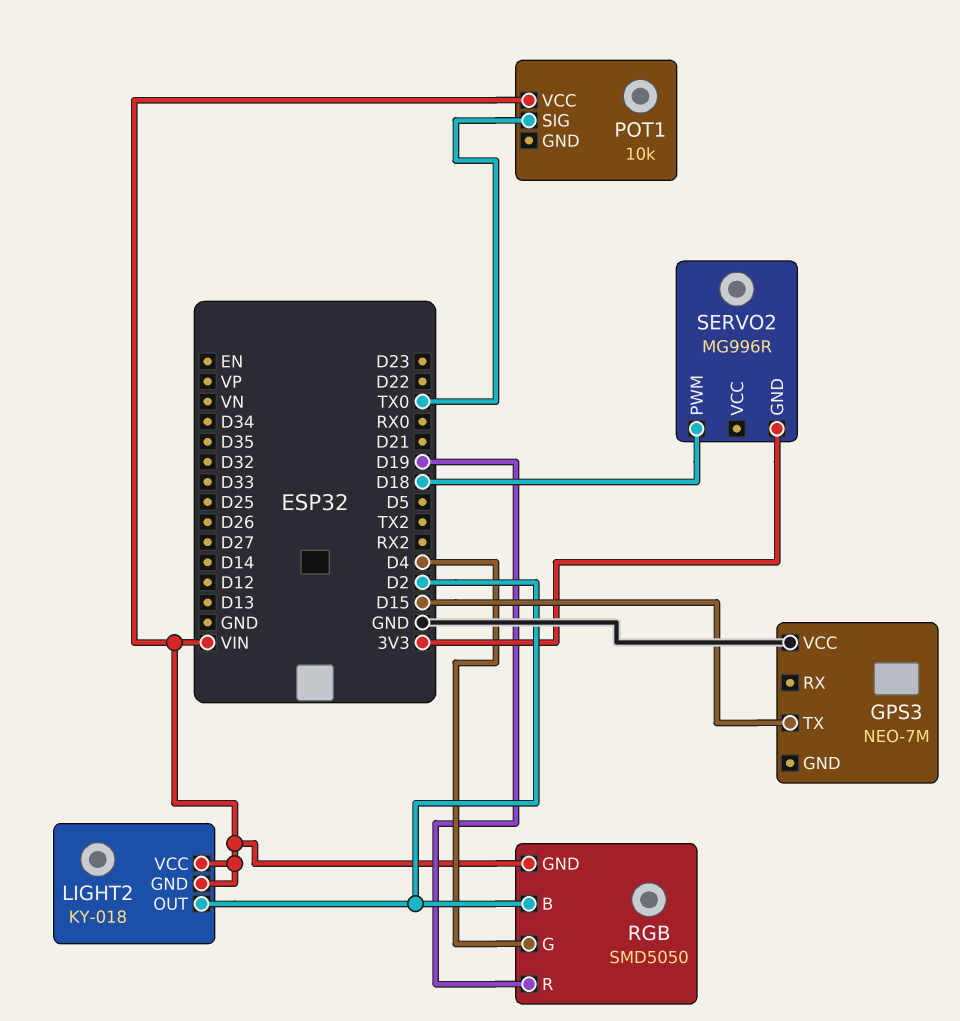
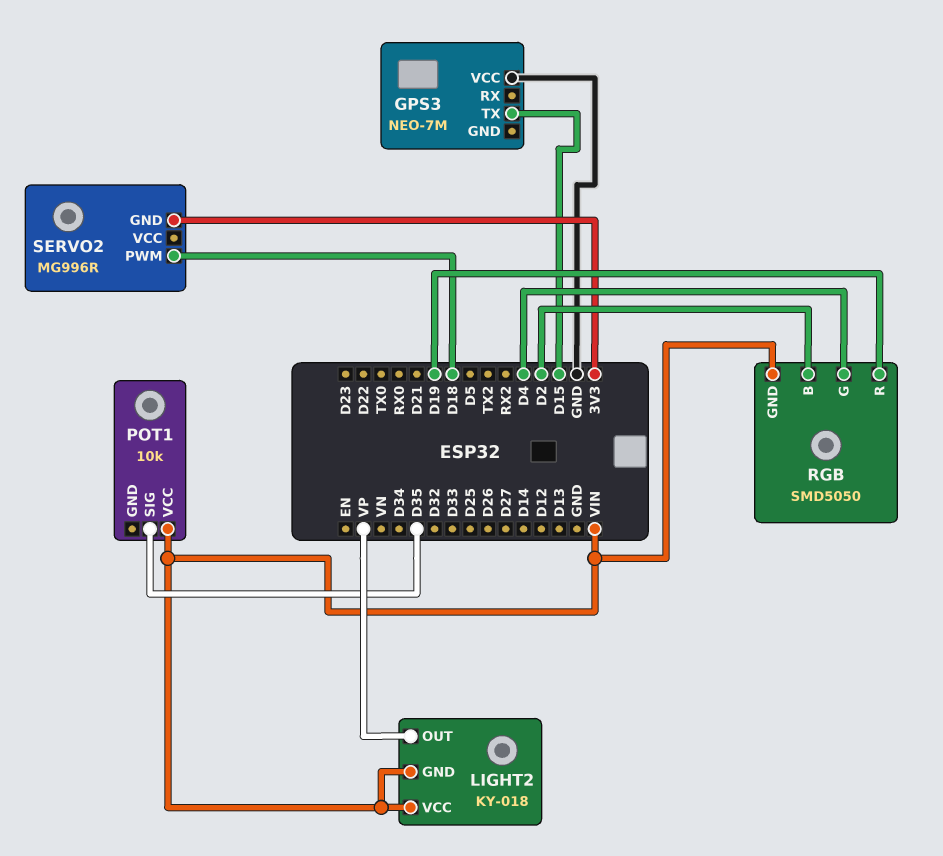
LIGHT2 pin OUT: D2 -> VP
POT1 pin SIG: TX0 -> D35

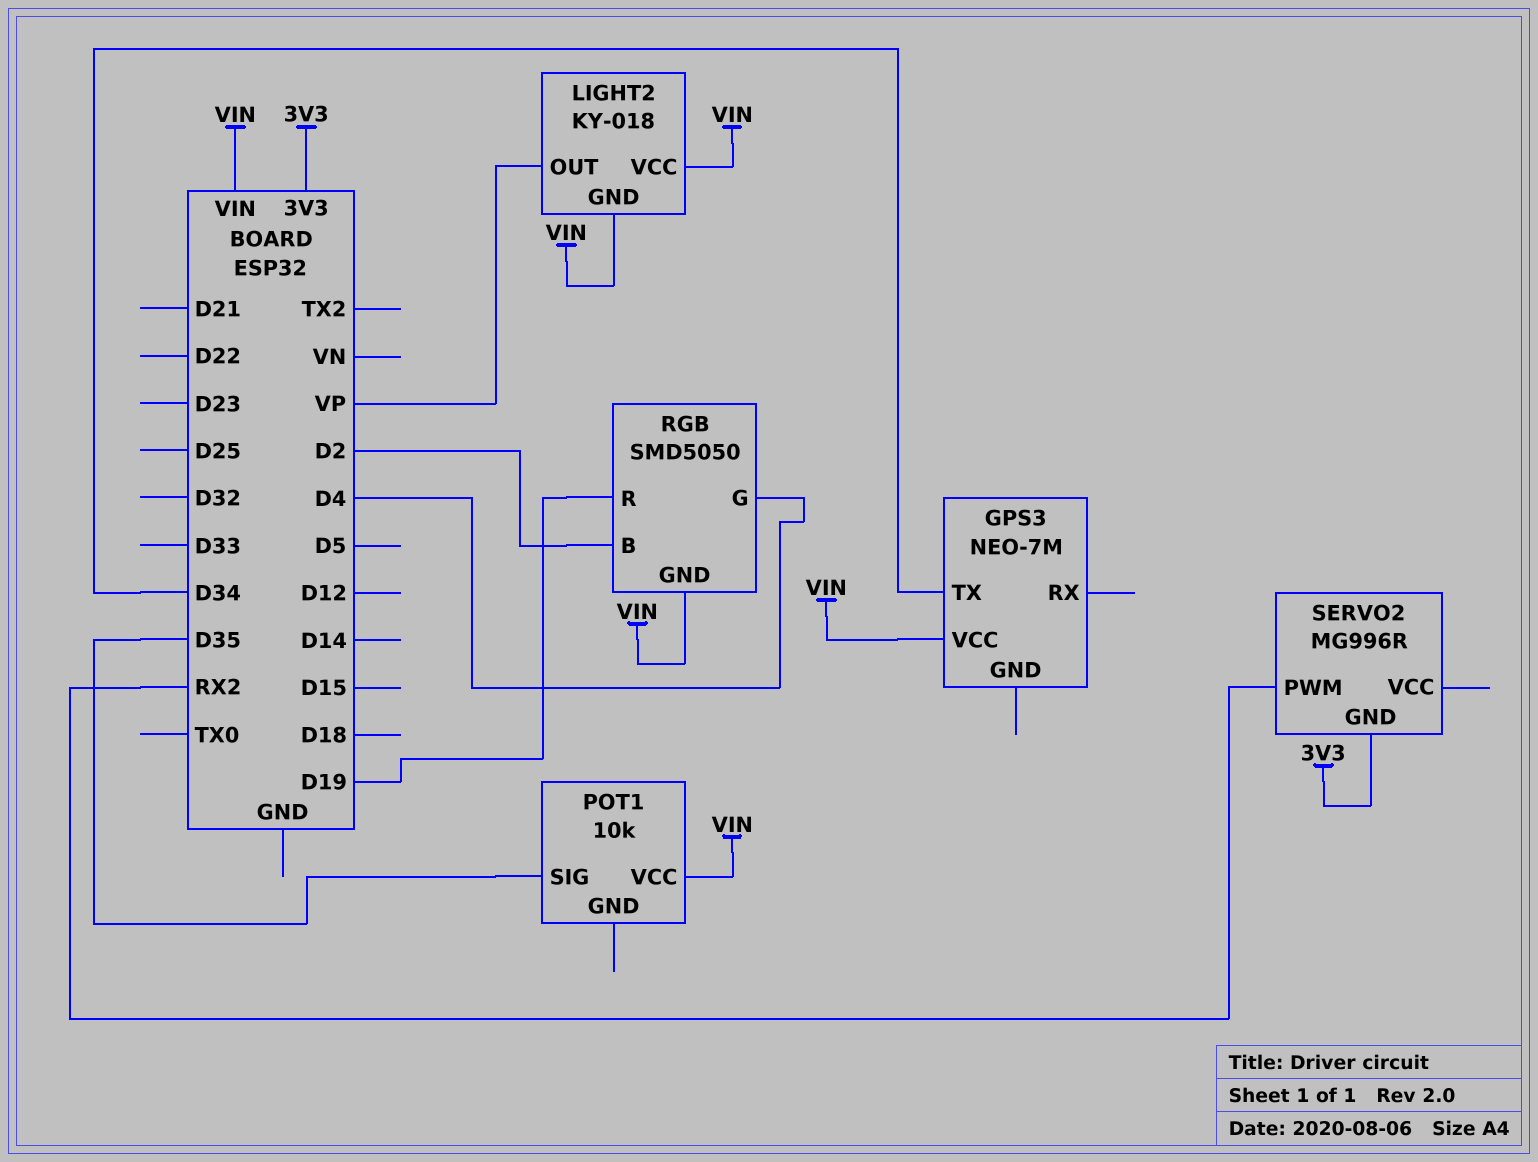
GPS3 pin TX: D15 -> D34
GPS3 pin VCC: GND -> VIN
SERVO2 pin PWM: D18 -> RX2

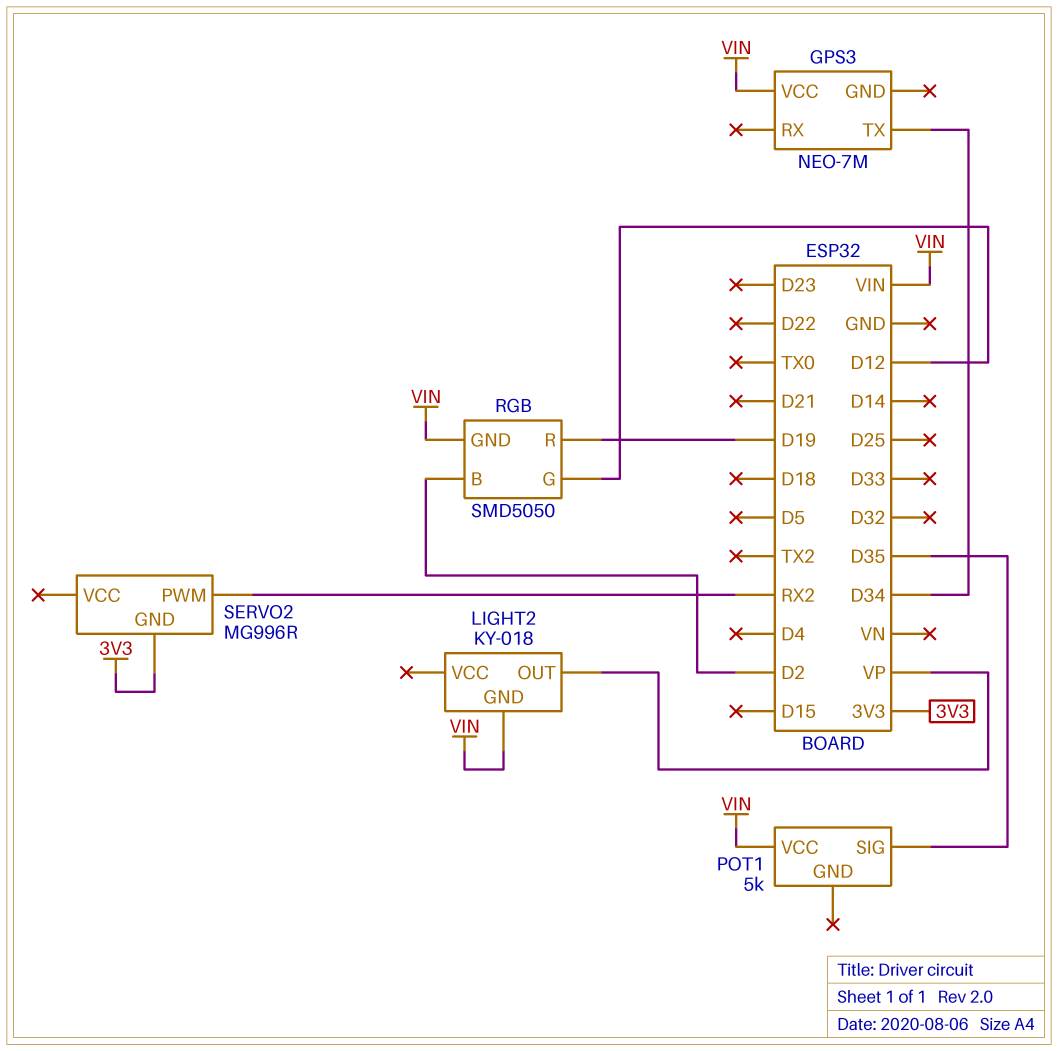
LIGHT2 pin VCC: VIN -> none
POT1: 10k -> 5k
RGB pin G: D4 -> D12

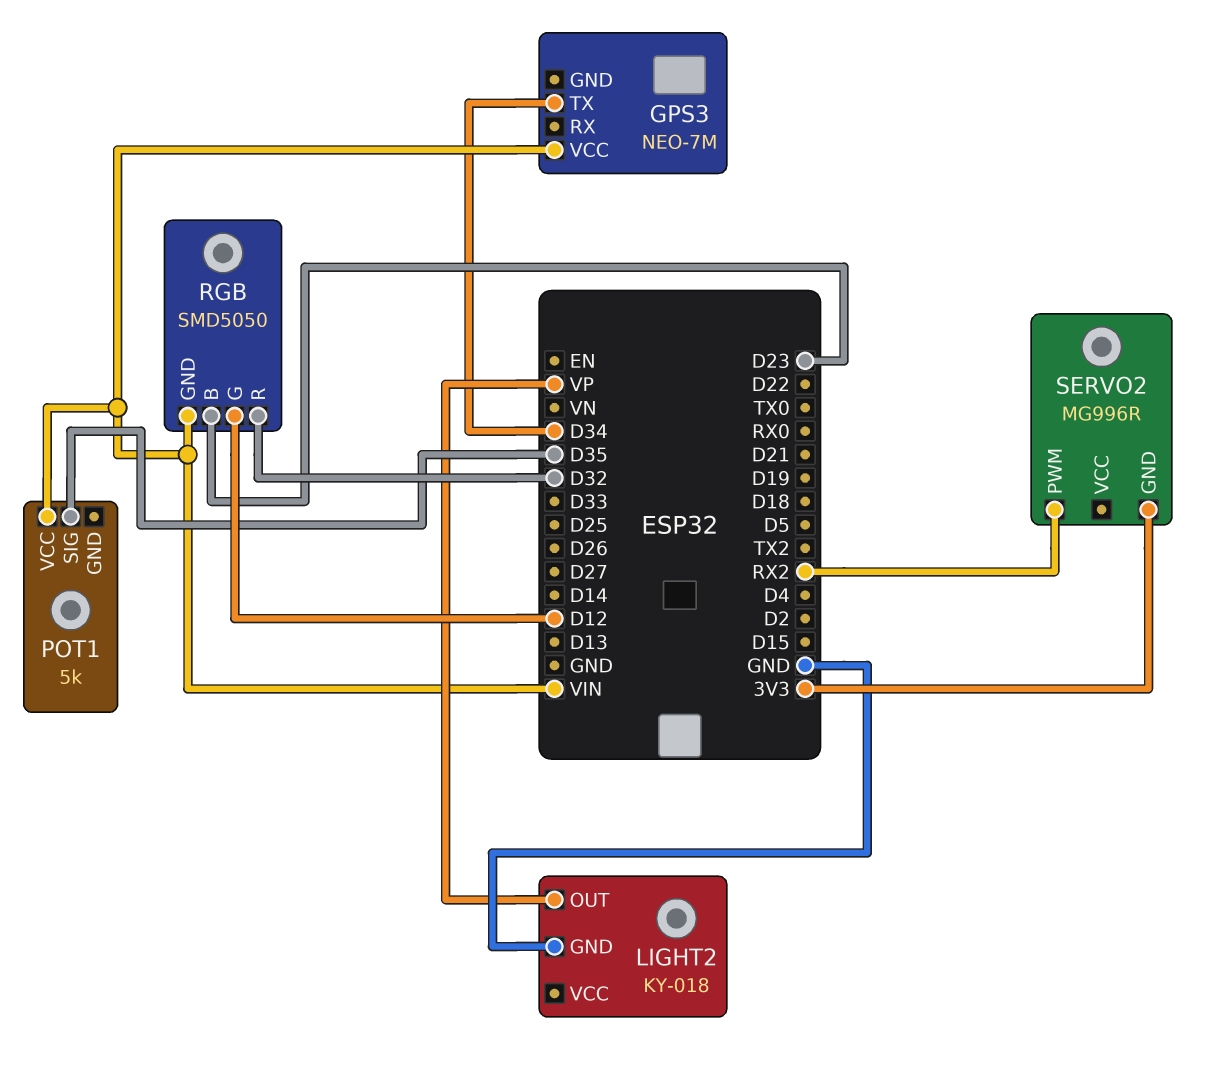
LIGHT2 pin GND: VIN -> GND
RGB pin B: D2 -> D23
RGB pin R: D19 -> D32

